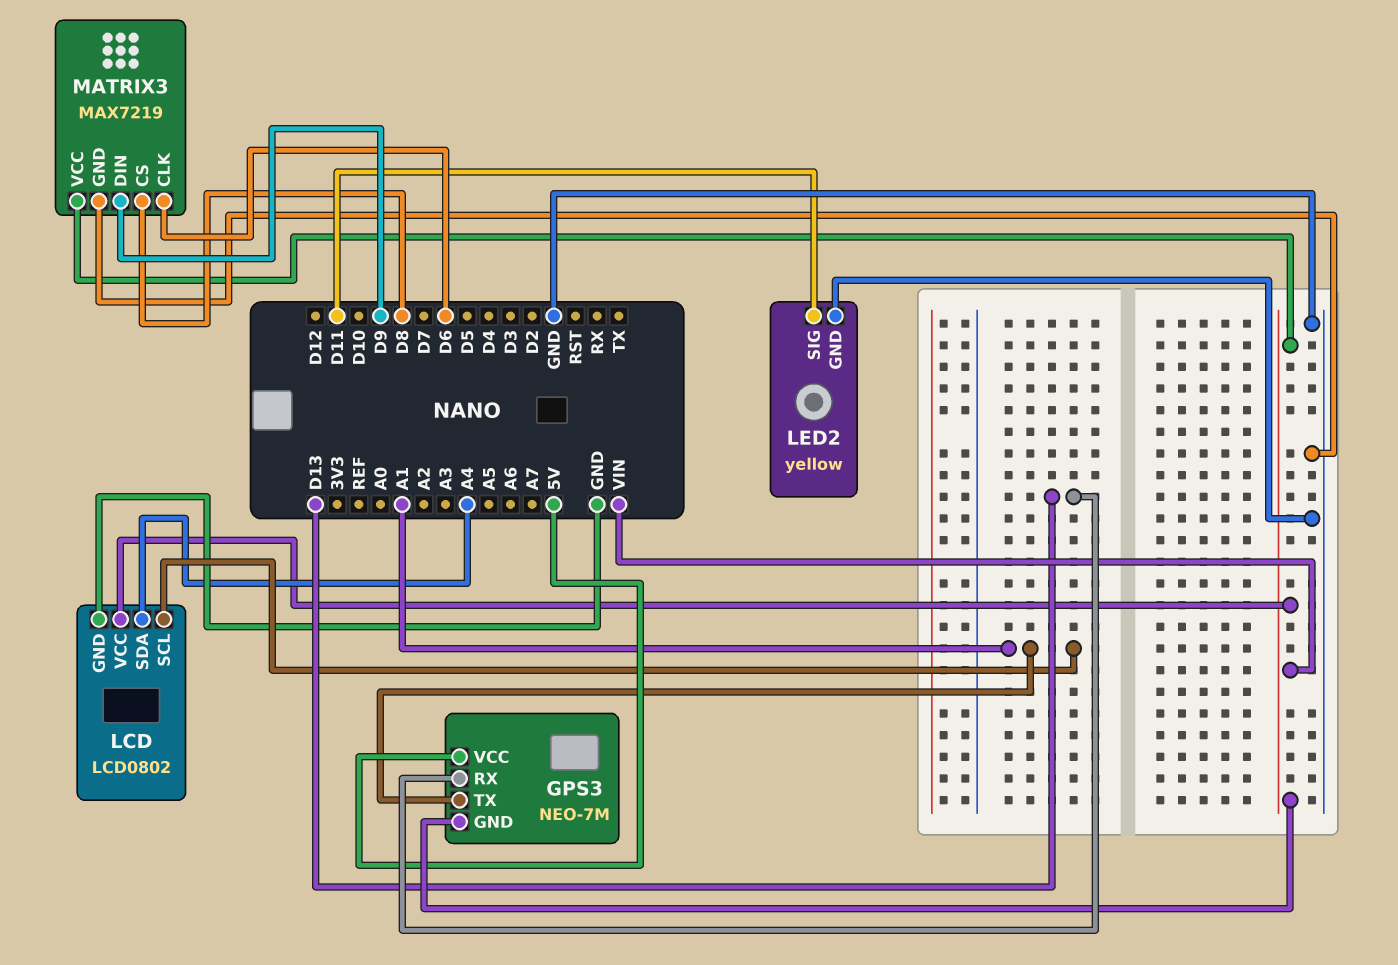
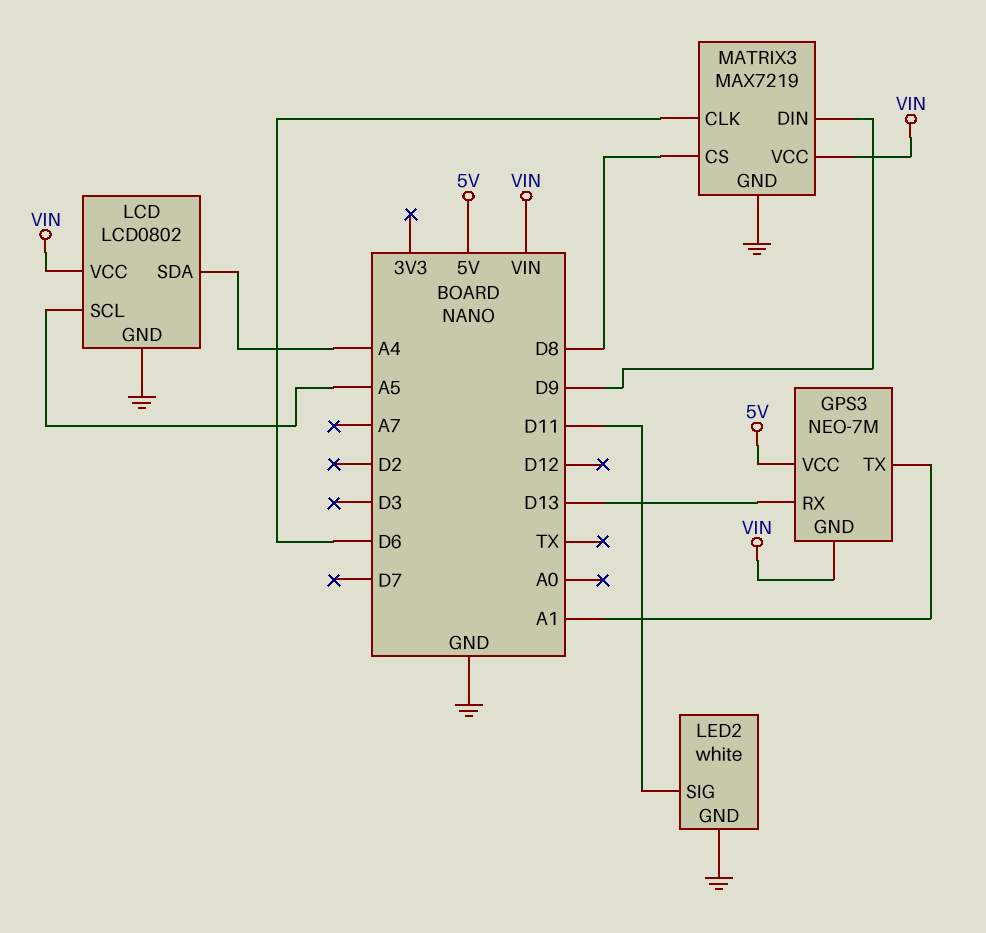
LCD pin SCL: A1 -> A5
LED2: yellow -> white

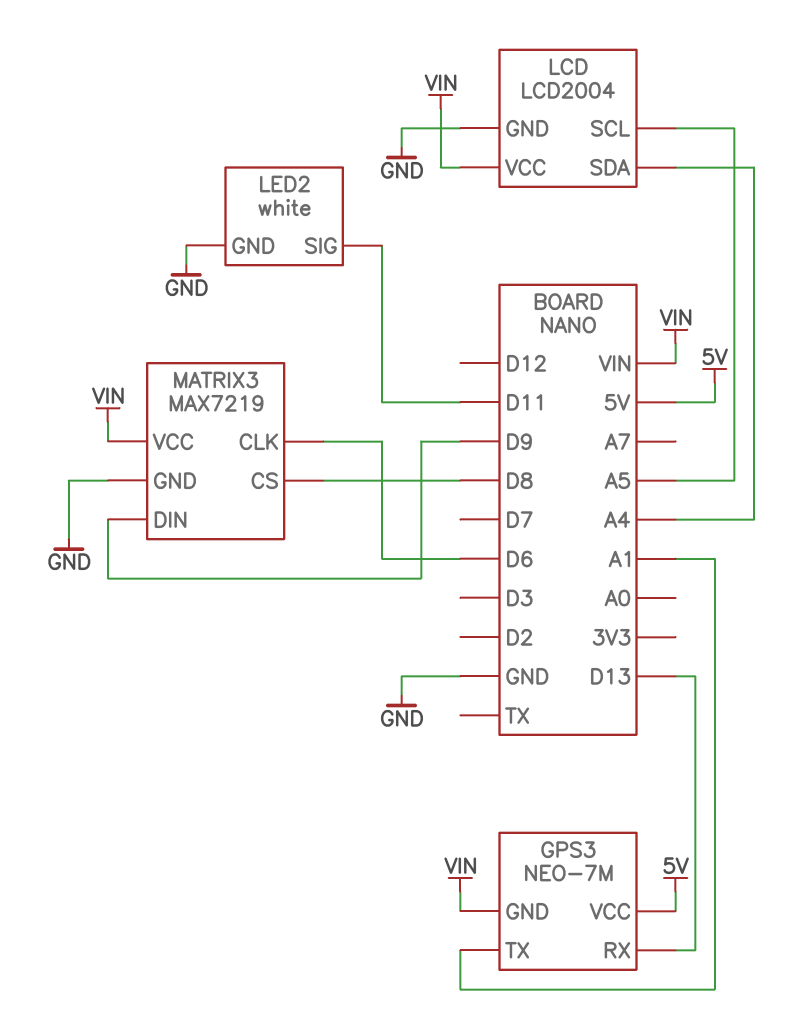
LCD: LCD0802 -> LCD2004

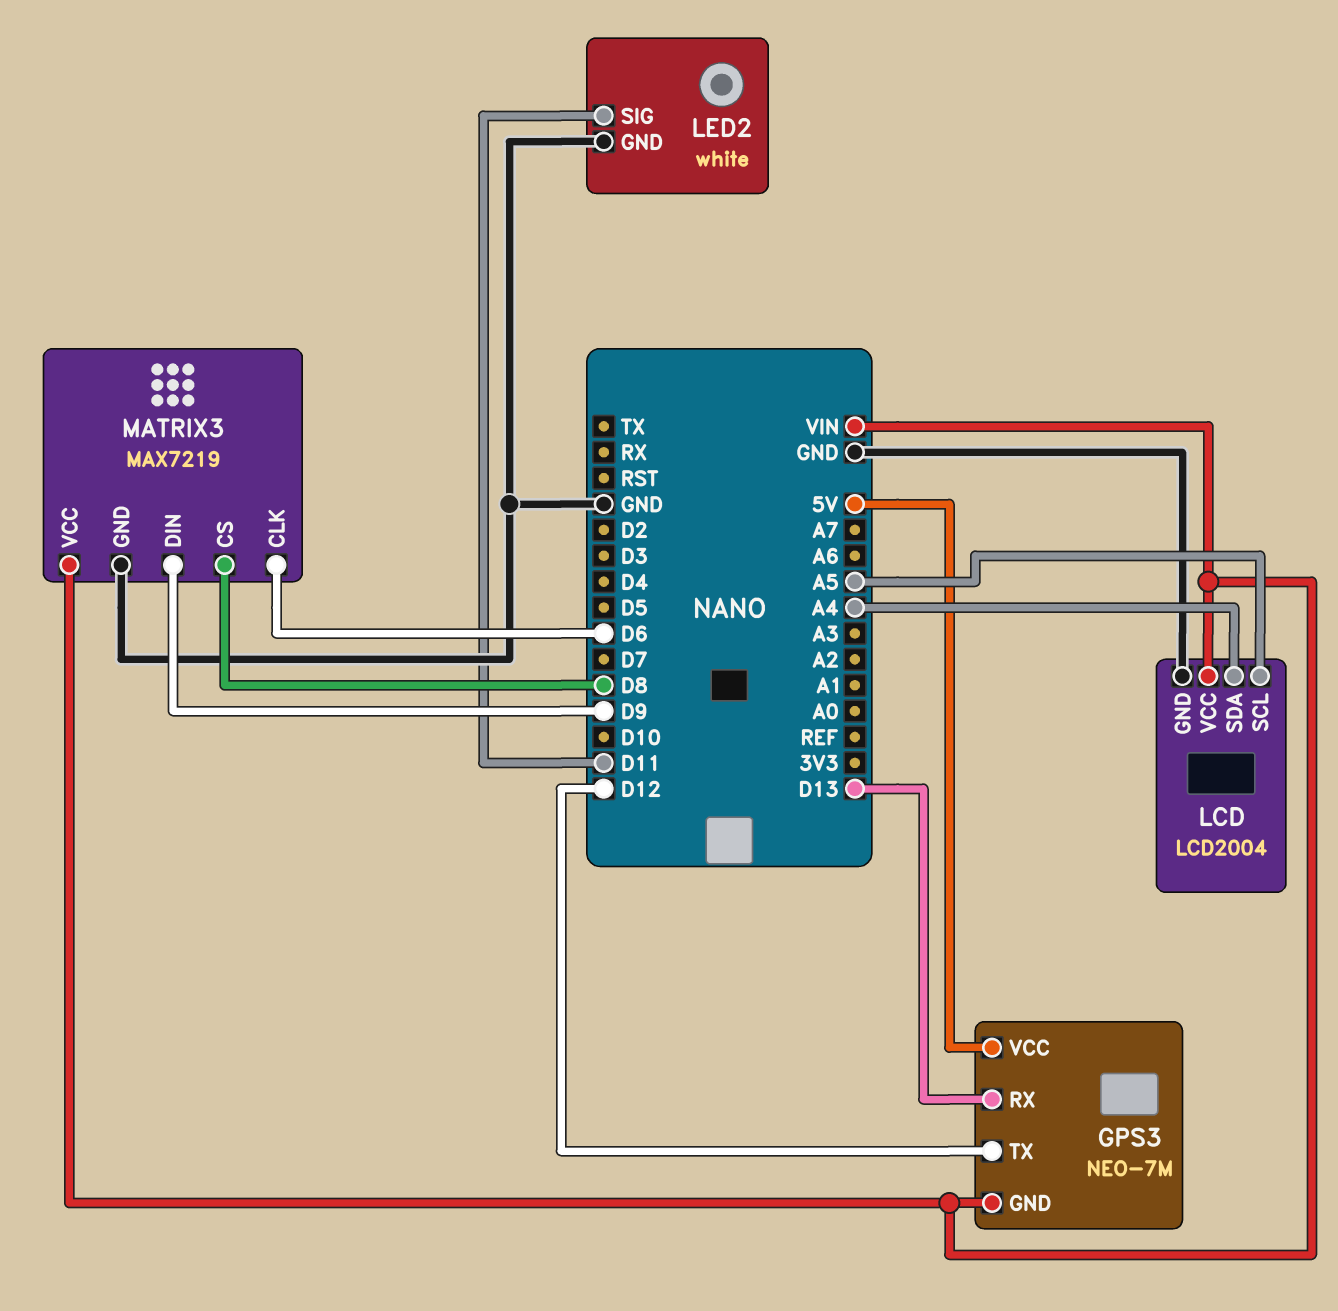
GPS3 pin TX: A1 -> D12

